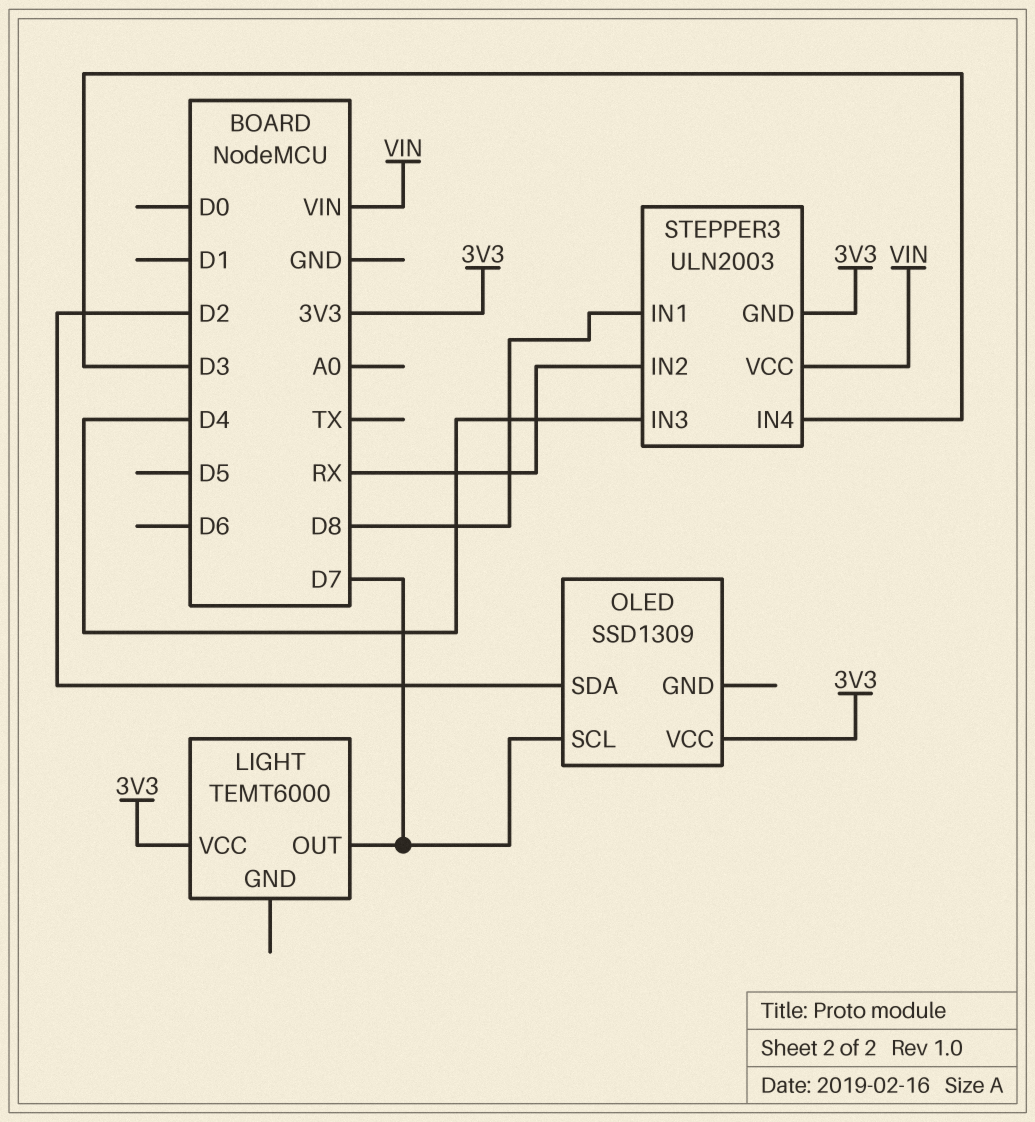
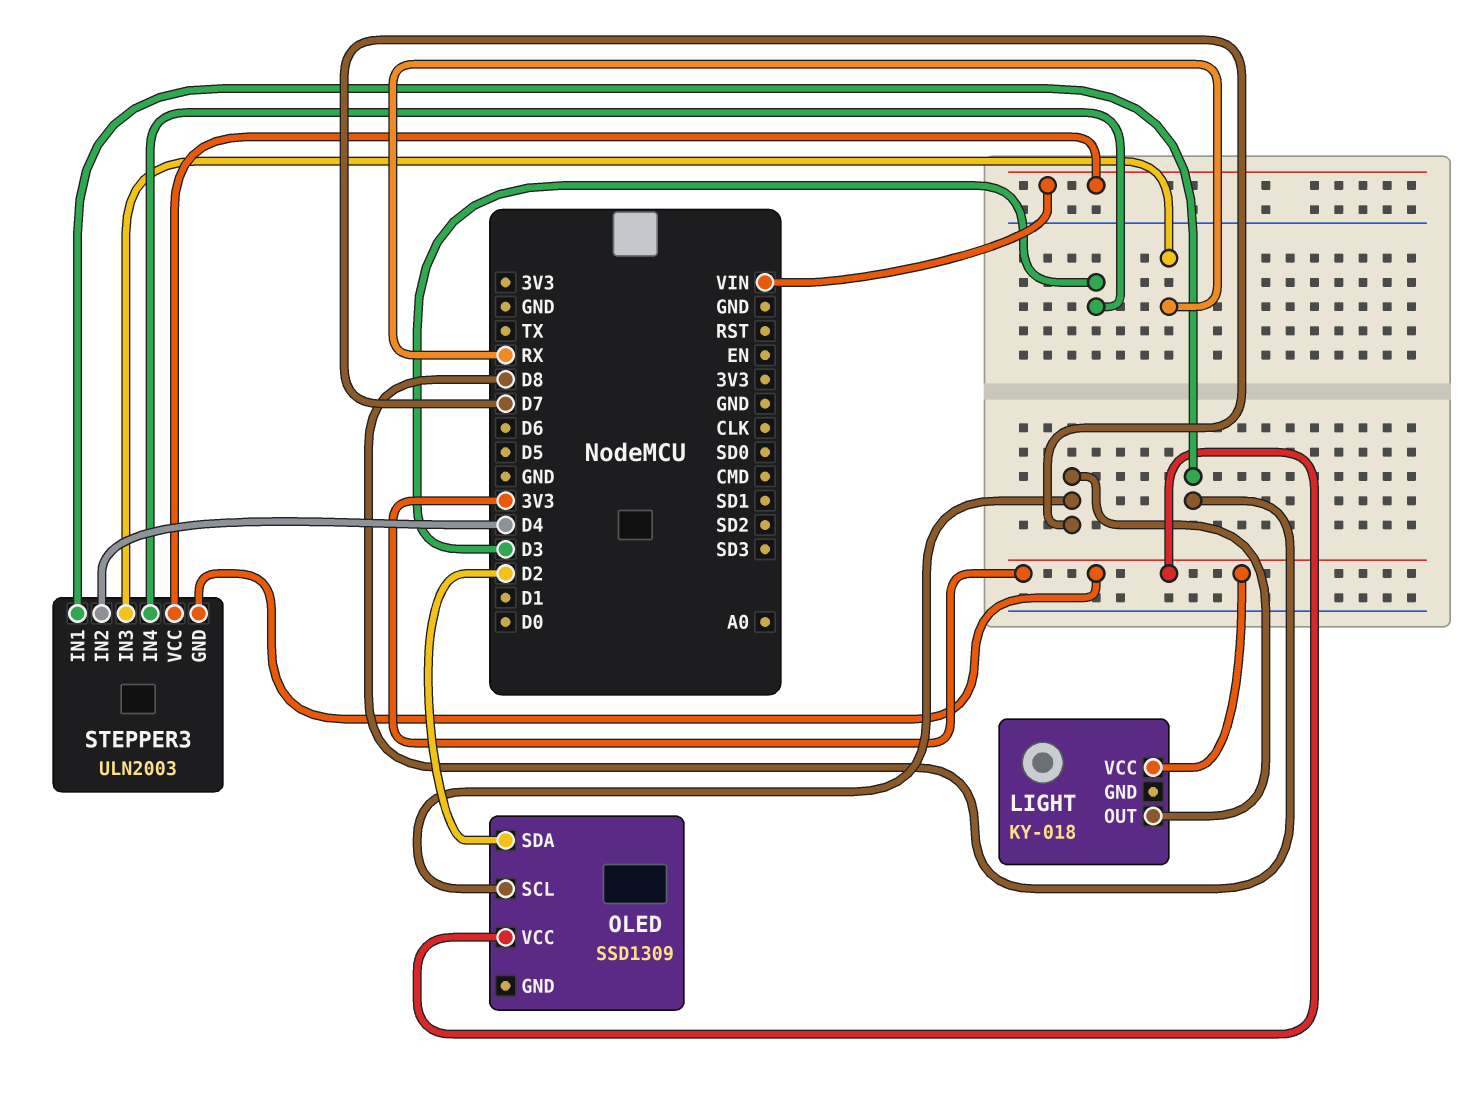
LIGHT: TEMT6000 -> KY-018
STEPPER3 pin IN2: RX -> D4
STEPPER3 pin IN3: D4 -> RX

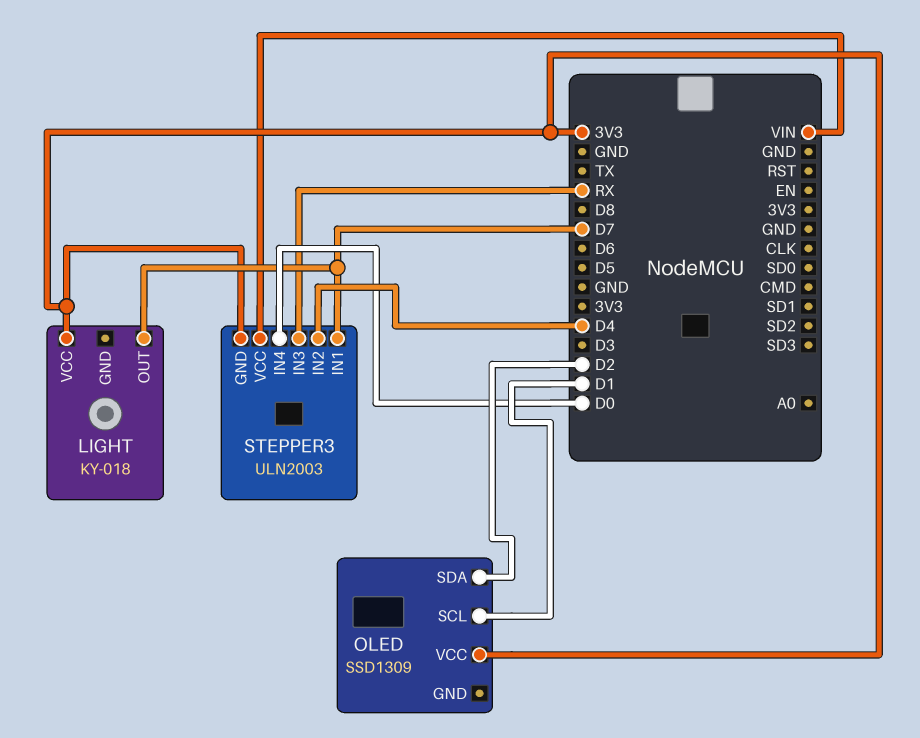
OLED pin SCL: D7 -> D1
STEPPER3 pin IN1: D8 -> D7
STEPPER3 pin IN4: D3 -> D0

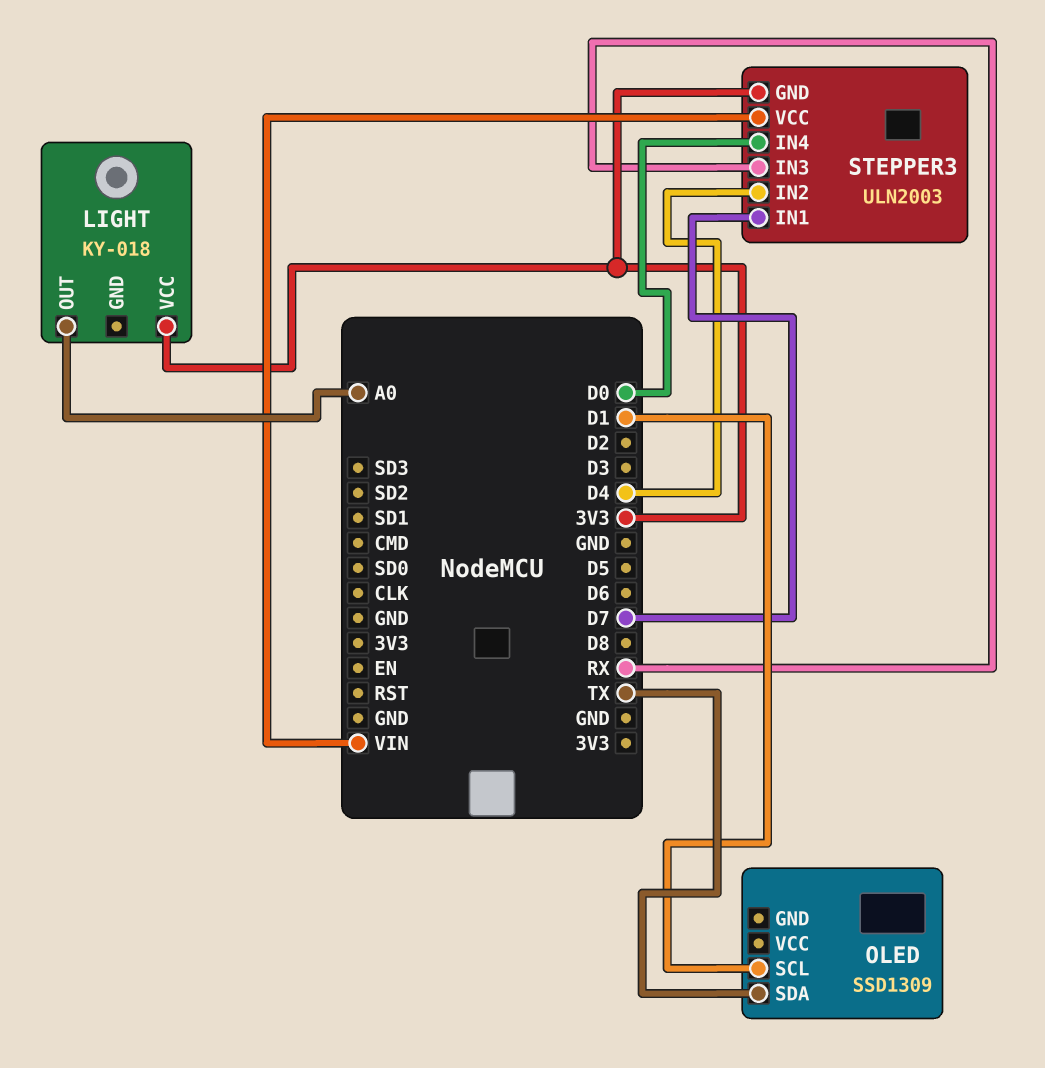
LIGHT pin OUT: D7 -> A0
OLED pin SDA: D2 -> TX
OLED pin VCC: 3V3 -> none

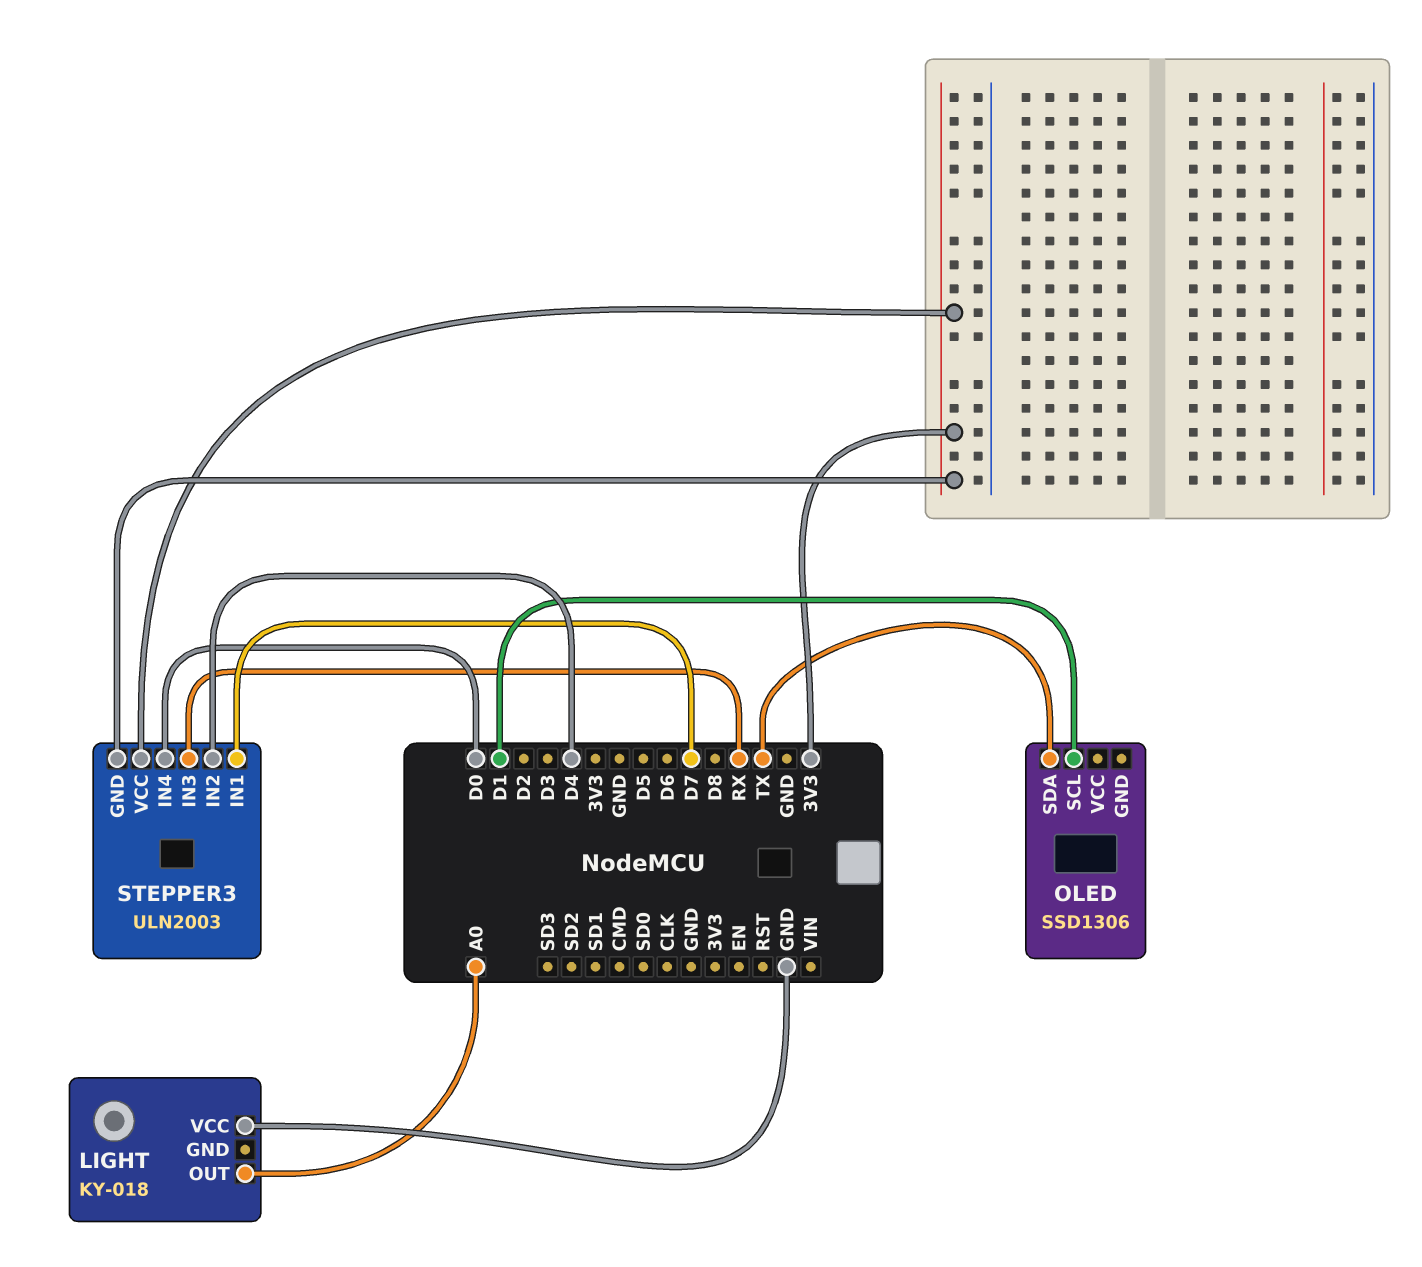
LIGHT pin VCC: 3V3 -> GND
OLED: SSD1309 -> SSD1306
STEPPER3 pin VCC: VIN -> 3V3

